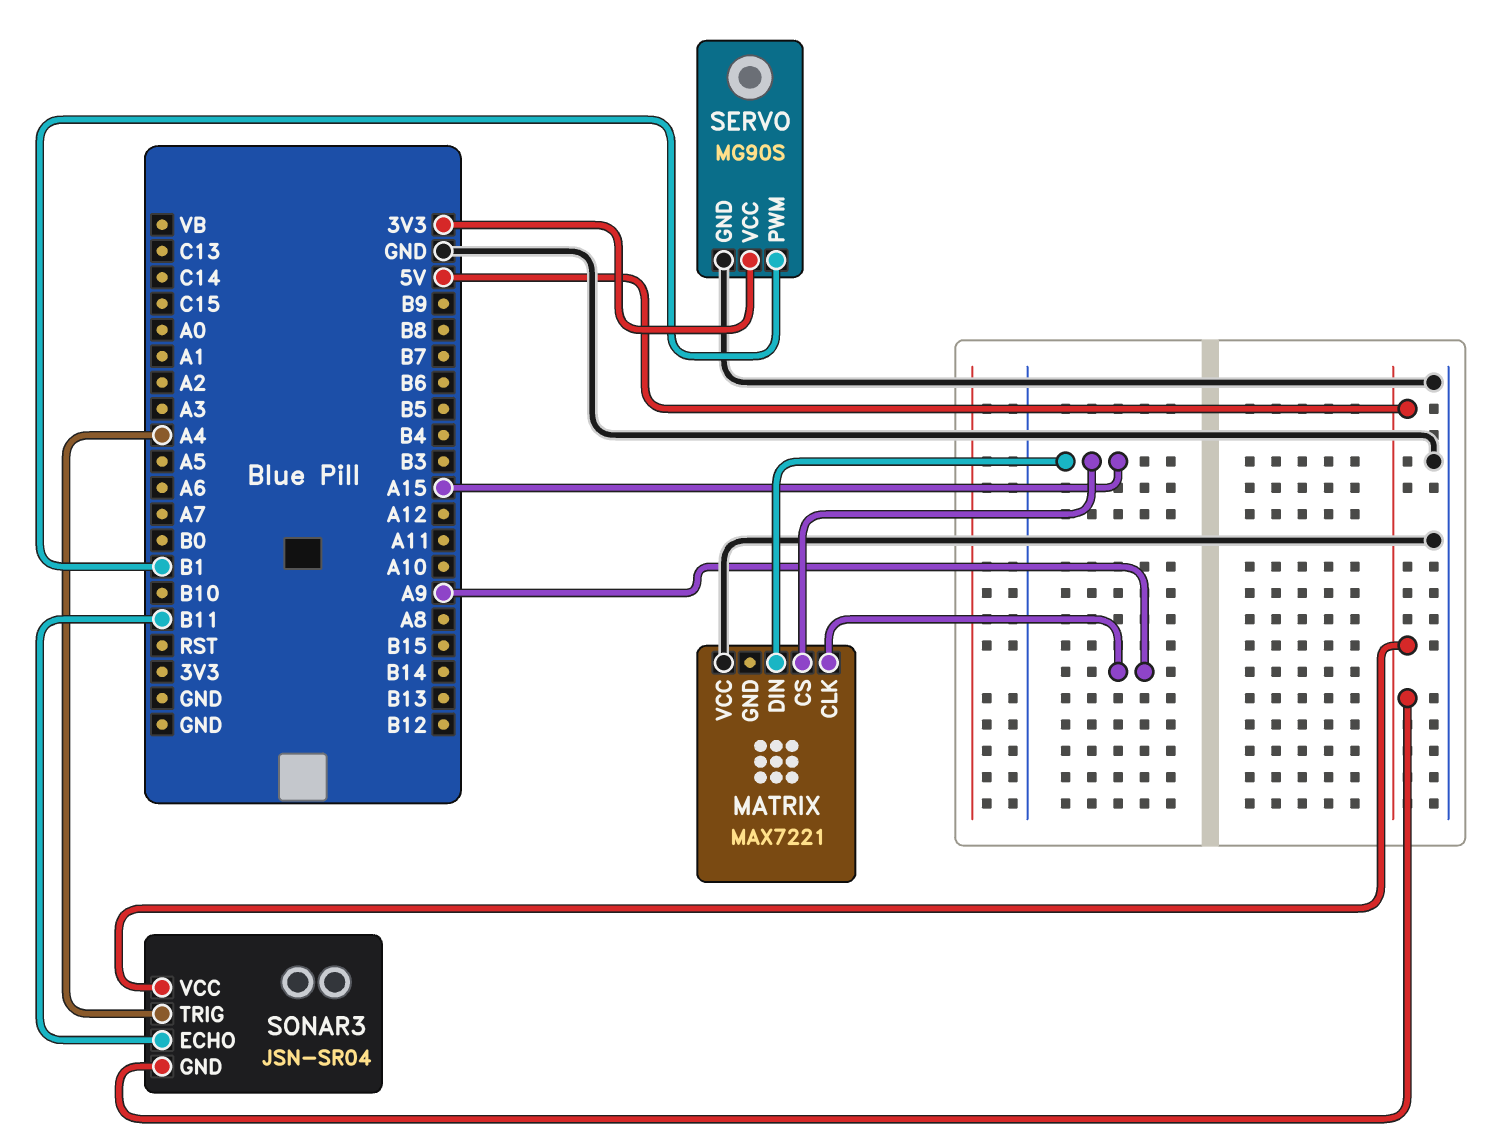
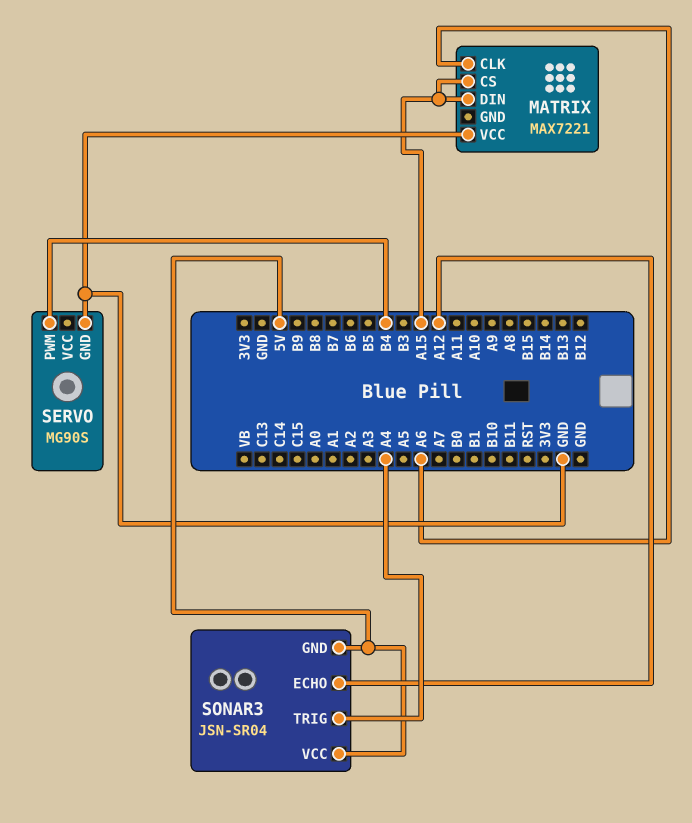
MATRIX pin CLK: A9 -> A6
SERVO pin PWM: B1 -> B4
SERVO pin VCC: 3V3 -> none
SONAR3 pin ECHO: B11 -> A12

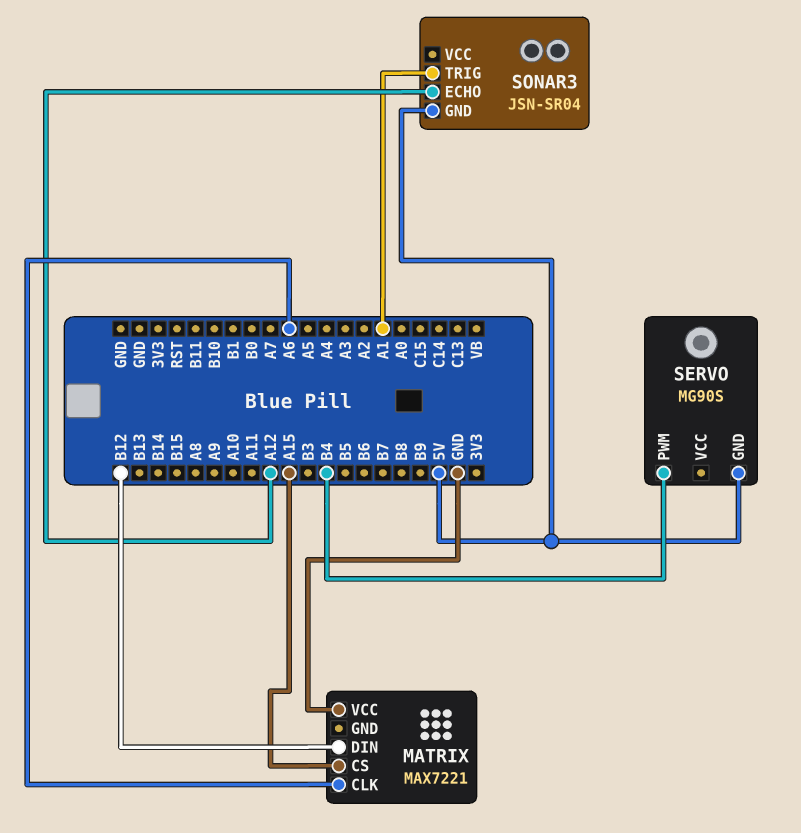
MATRIX pin DIN: A15 -> B12
SERVO pin GND: GND -> 5V
SONAR3 pin TRIG: A4 -> A1
SONAR3 pin VCC: 5V -> none

